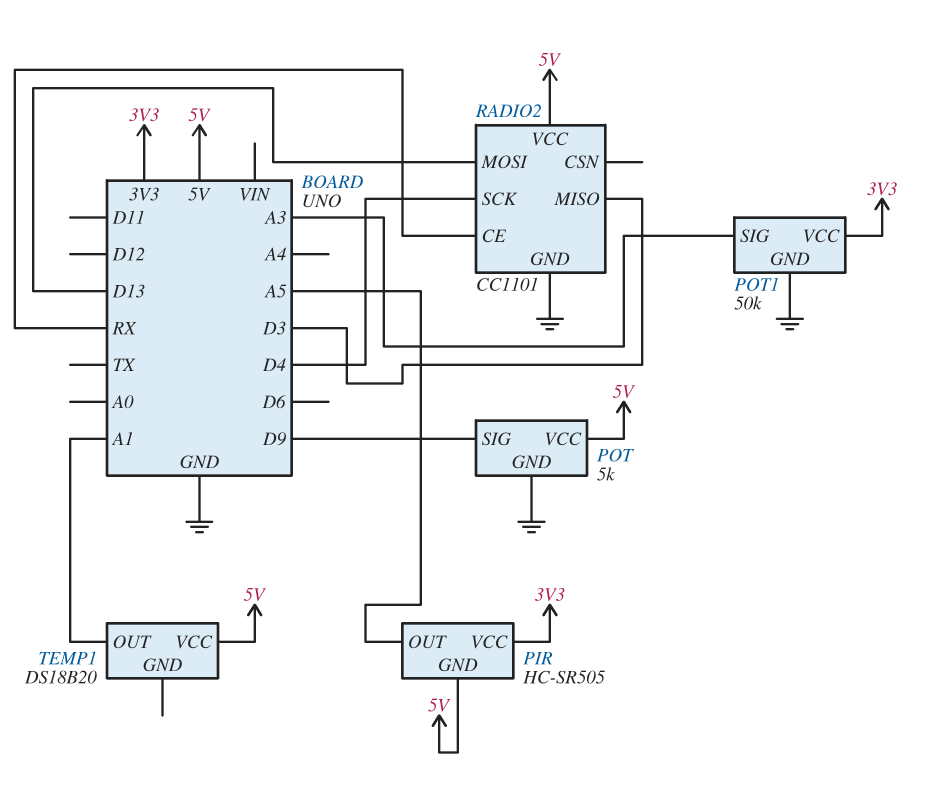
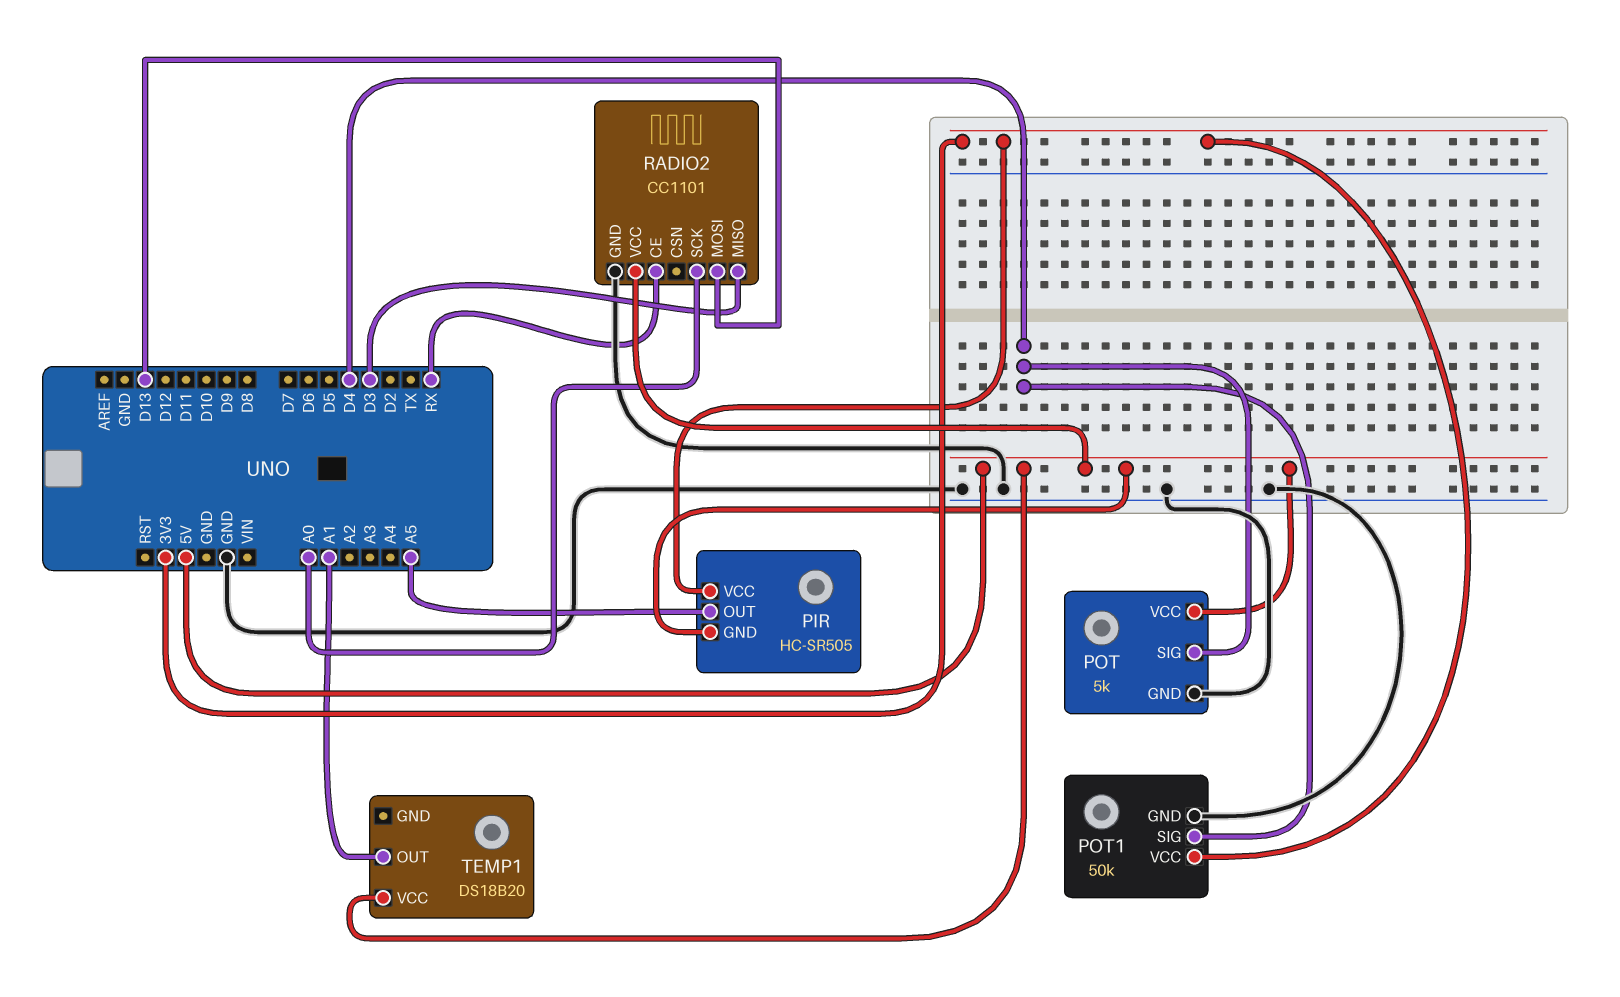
POT pin SIG: D9 -> D4
POT1 pin SIG: A3 -> D4
RADIO2 pin SCK: D4 -> A0

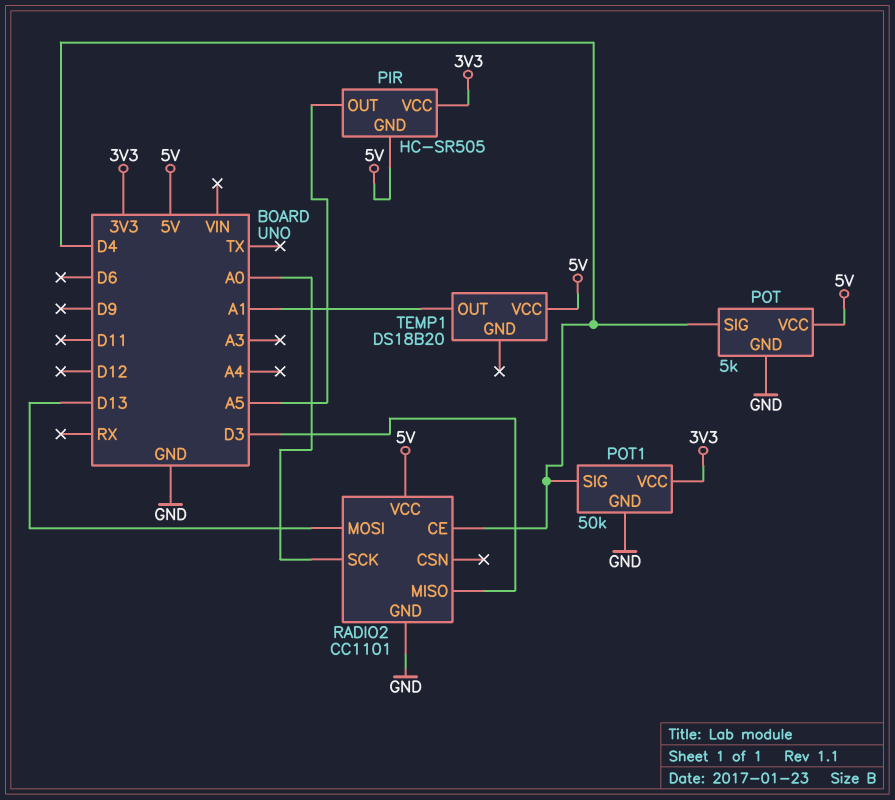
RADIO2 pin CE: RX -> D4

